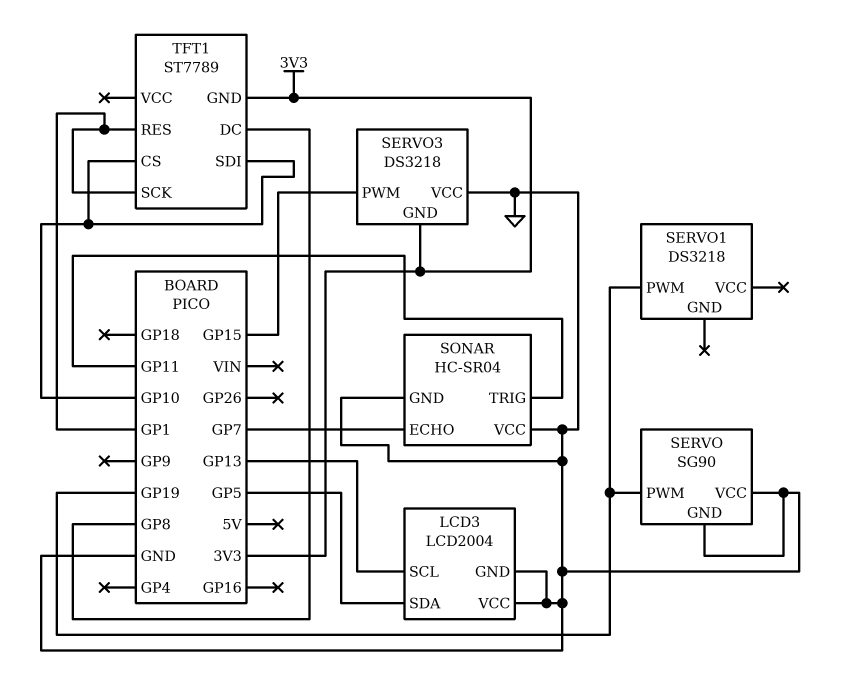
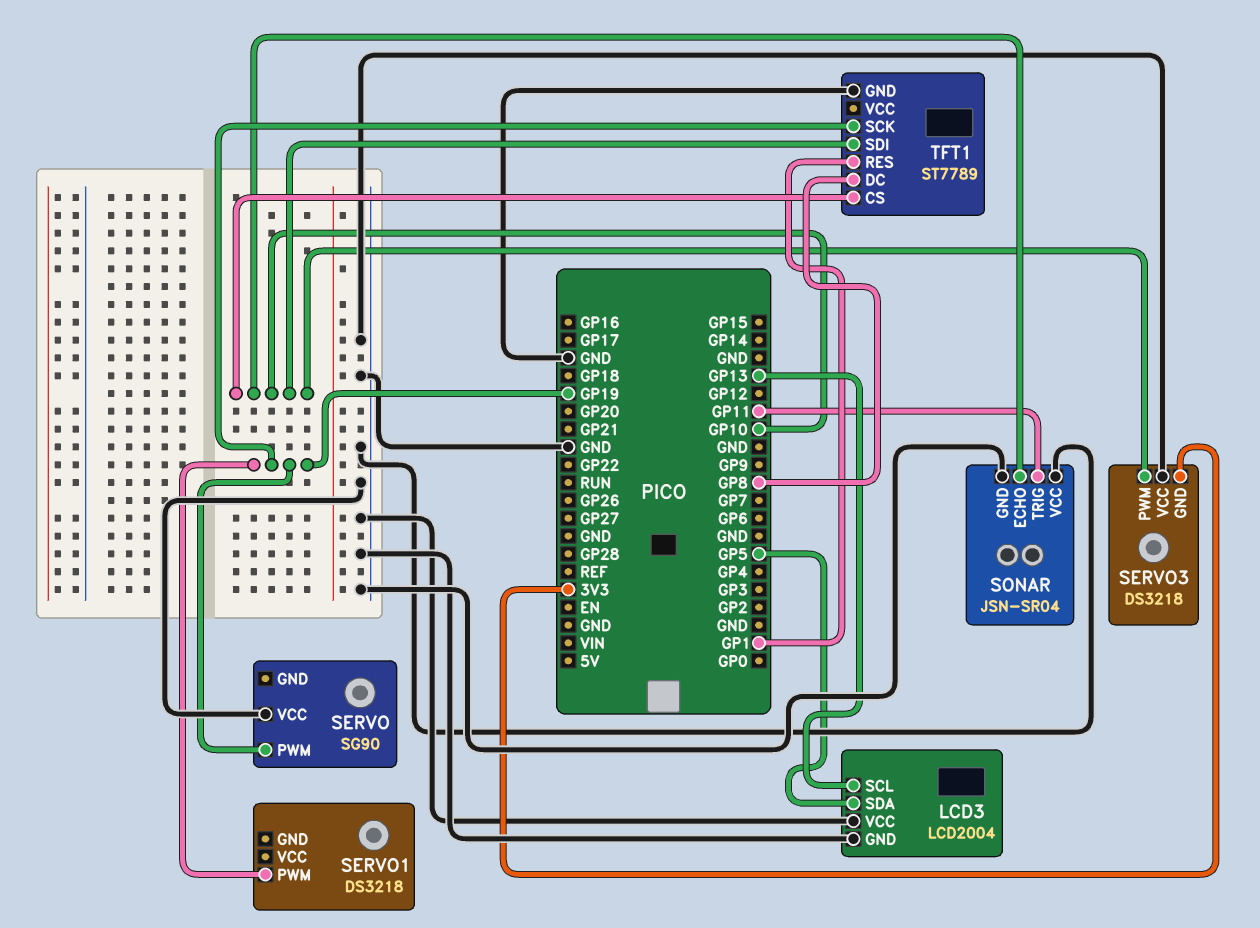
SERVO pin GND: GND -> none
SERVO3 pin PWM: GP15 -> GP10
SONAR: HC-SR04 -> JSN-SR04
SONAR pin ECHO: GP7 -> GP10
TFT1 pin GND: 3V3 -> GND
TFT1 pin SCK: GP1 -> GP19

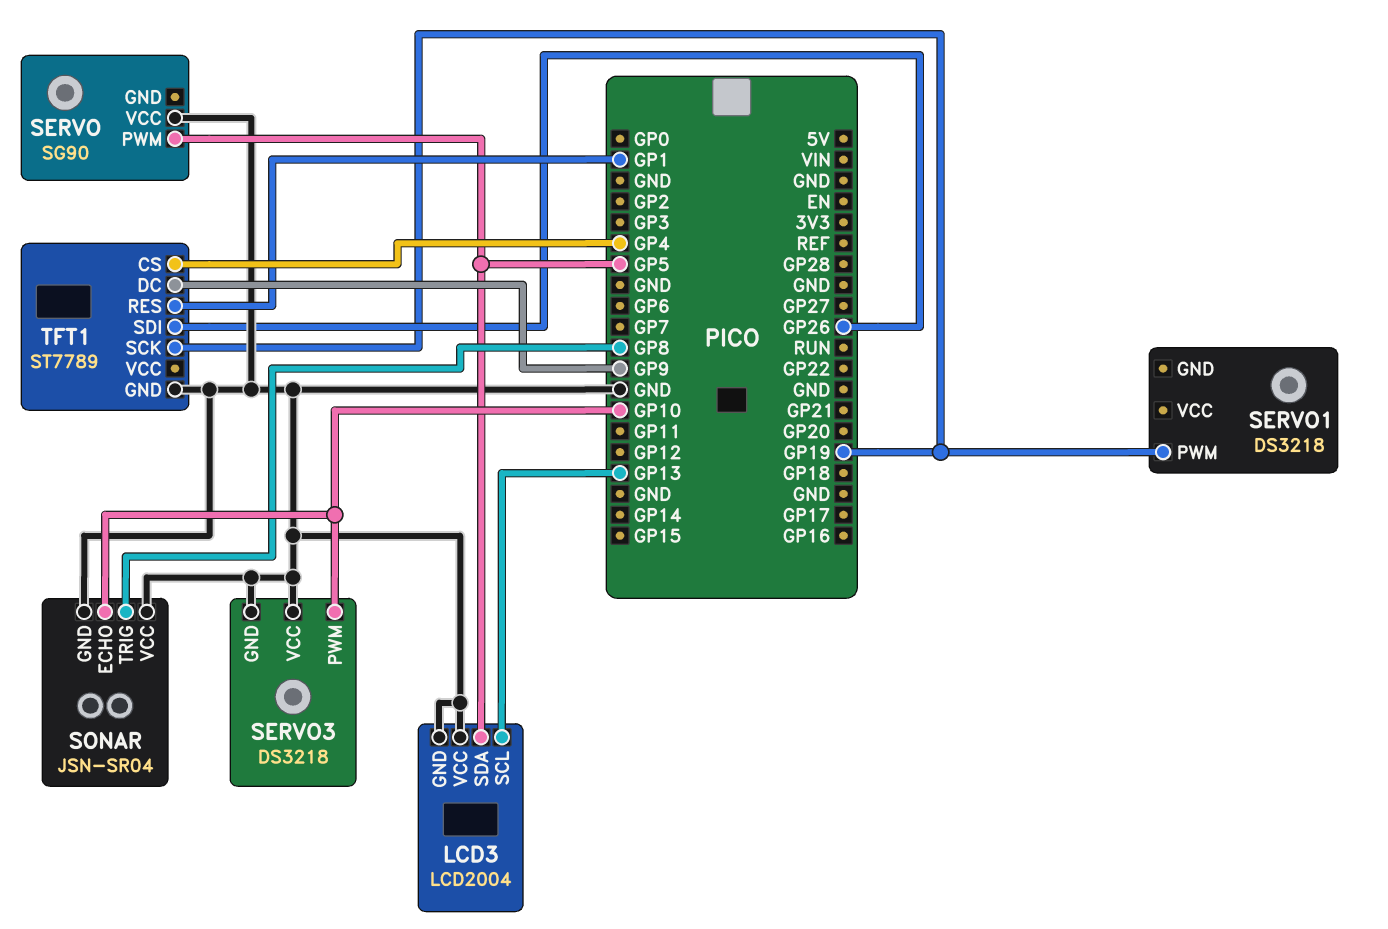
SERVO pin PWM: GP19 -> GP5
SERVO3 pin GND: 3V3 -> GND
SONAR pin TRIG: GP11 -> GP8
TFT1 pin CS: GP10 -> GP4
TFT1 pin DC: GP8 -> GP9
TFT1 pin SDI: GP10 -> GP26

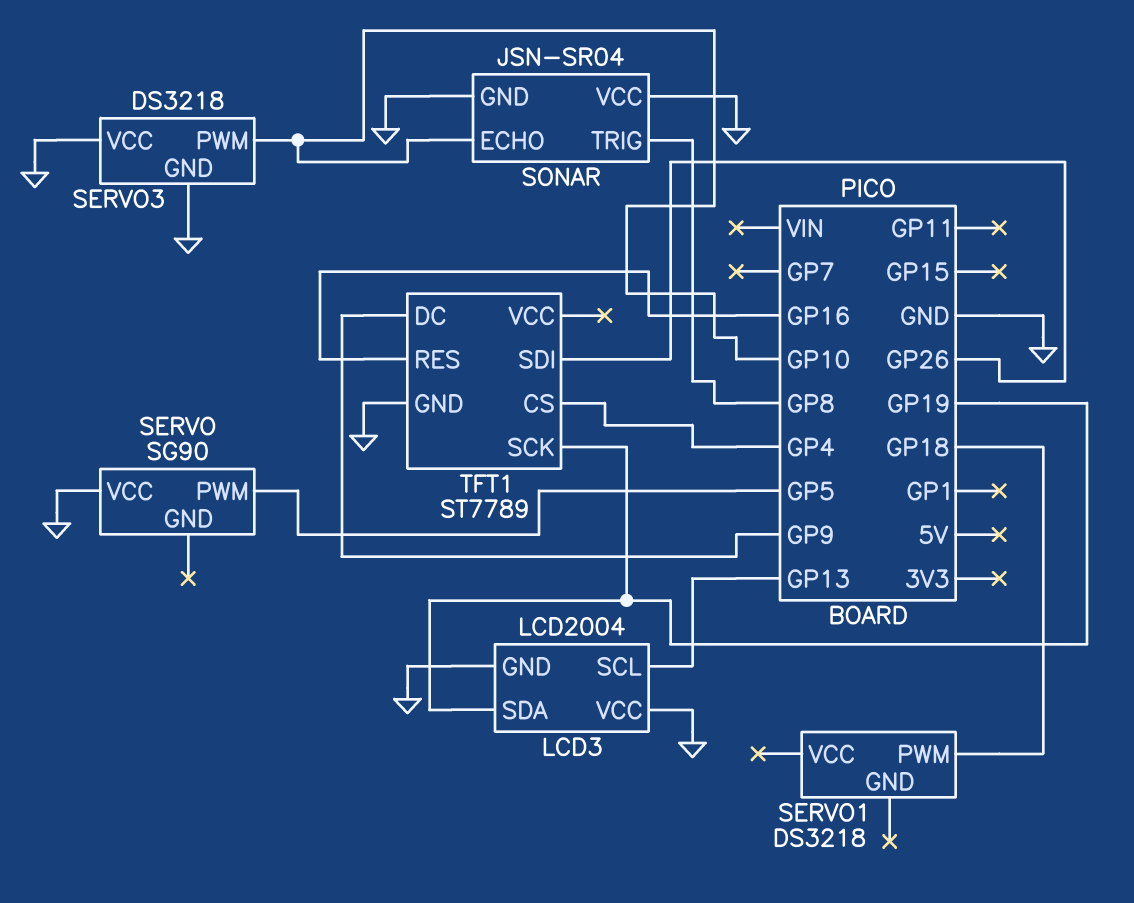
LCD3 pin SDA: GP5 -> GP19
SERVO1 pin PWM: GP19 -> GP18
TFT1 pin RES: GP1 -> GP16

